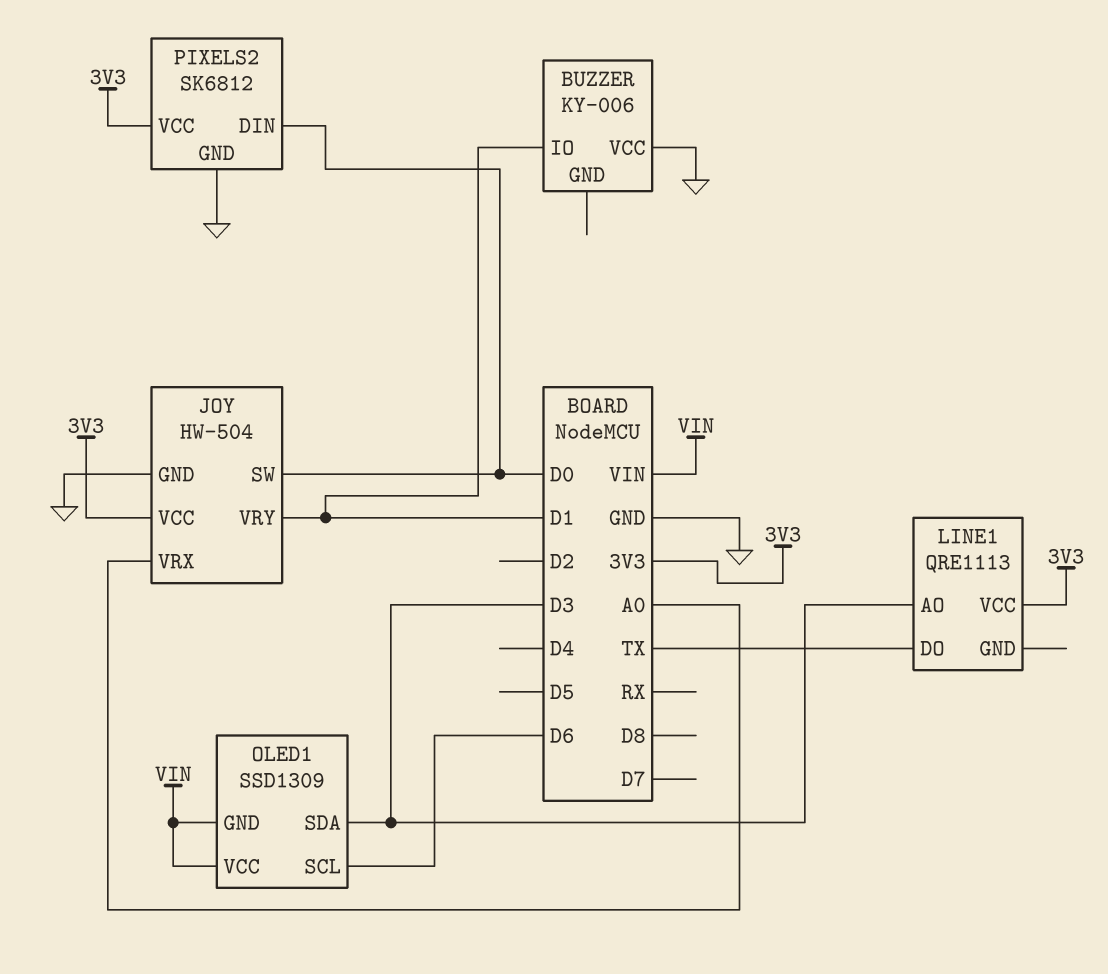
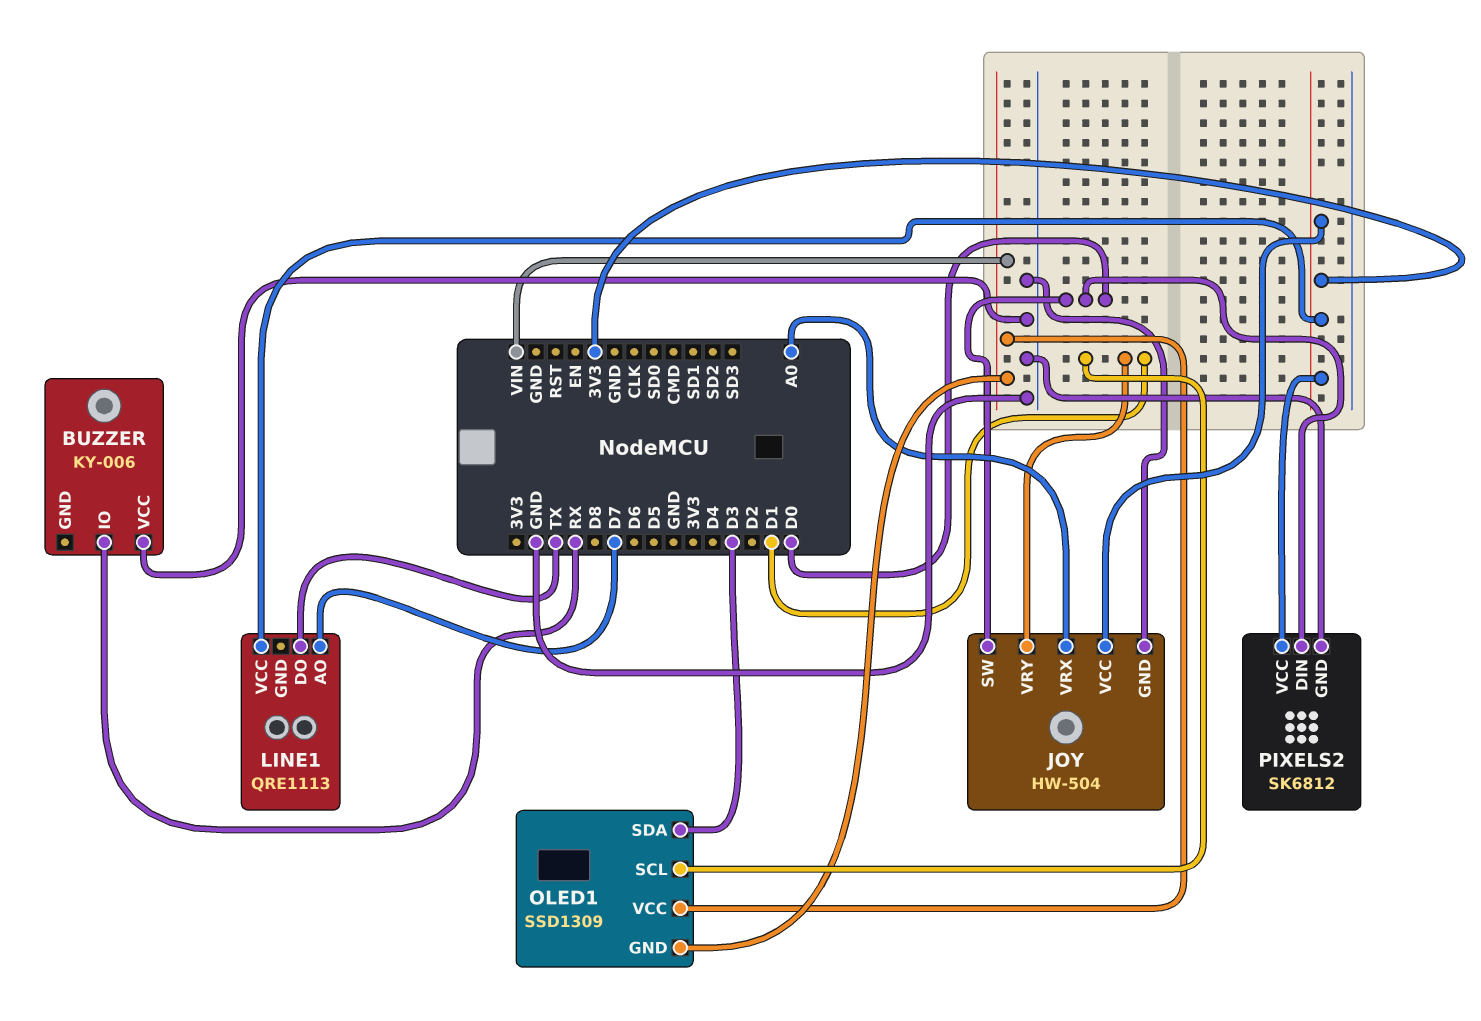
BUZZER pin IO: D1 -> RX
LINE1 pin AO: D3 -> D7
OLED1 pin SCL: D6 -> D1

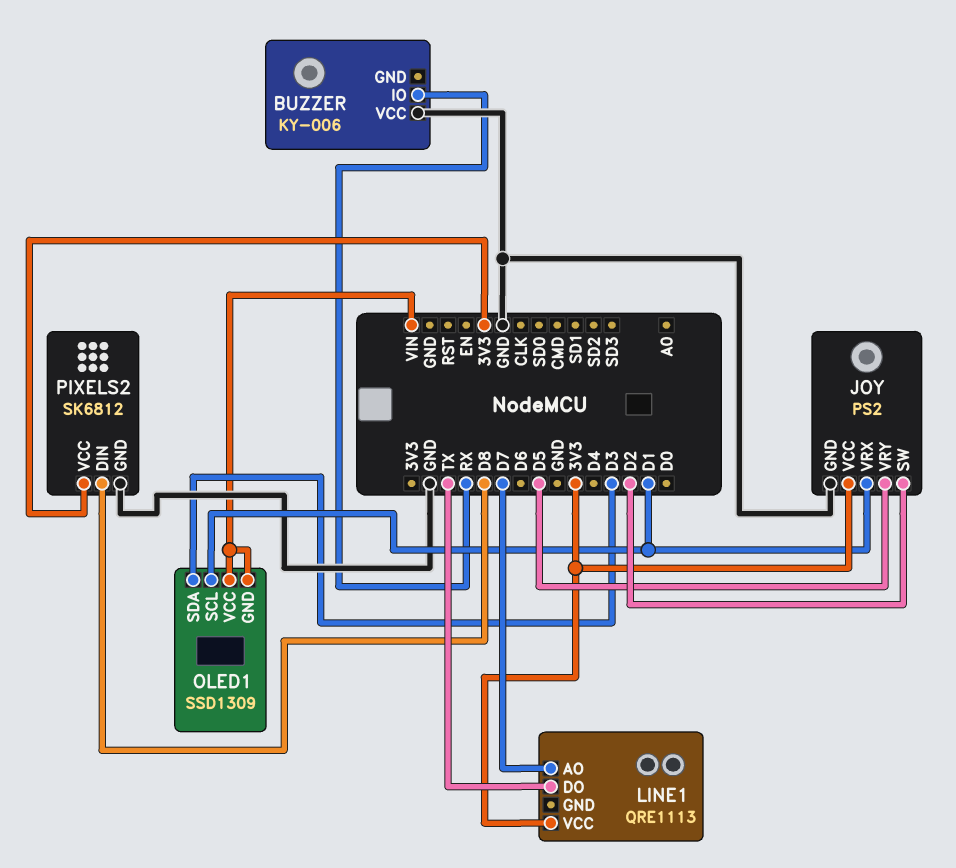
JOY: HW-504 -> PS2
JOY pin SW: D0 -> D2
JOY pin VRX: A0 -> D1
JOY pin VRY: D1 -> D5
PIXELS2 pin DIN: D0 -> D8

